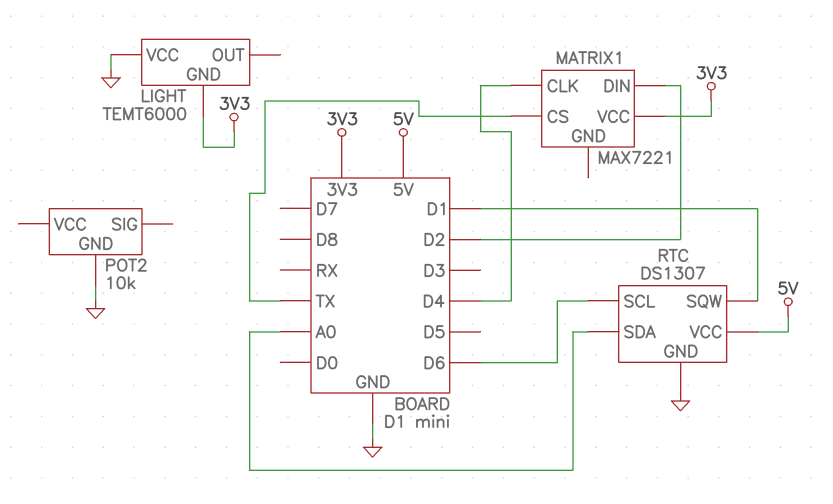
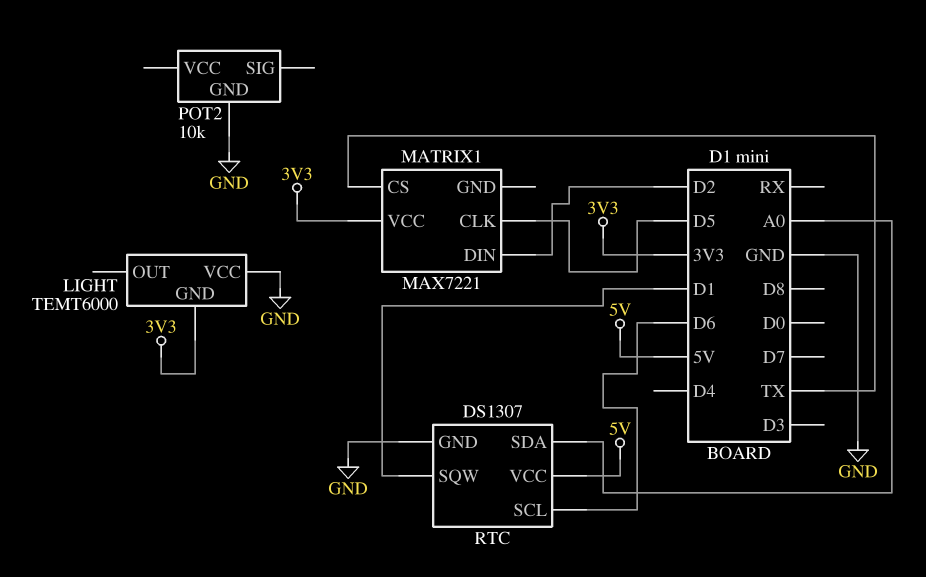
MATRIX1 pin CLK: D4 -> D5

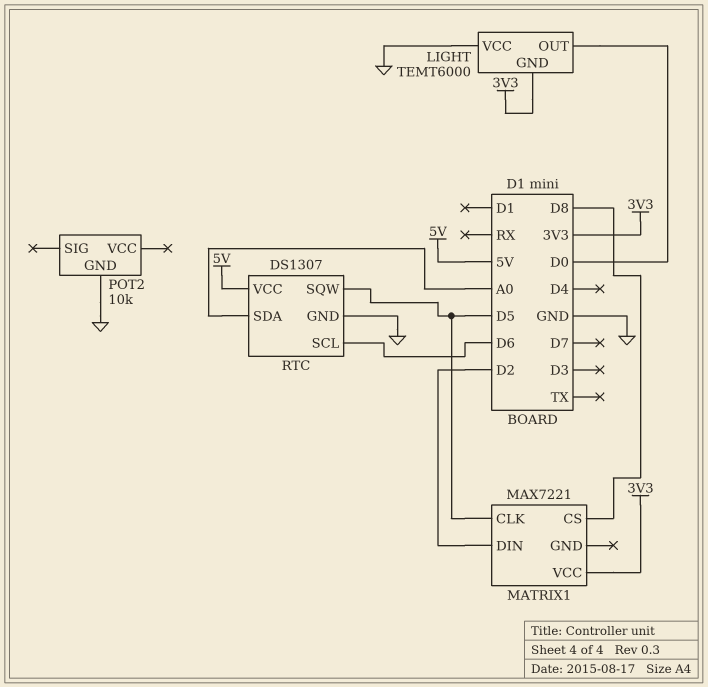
LIGHT pin OUT: none -> D0
MATRIX1 pin CS: TX -> D8
RTC pin SQW: D1 -> D5

